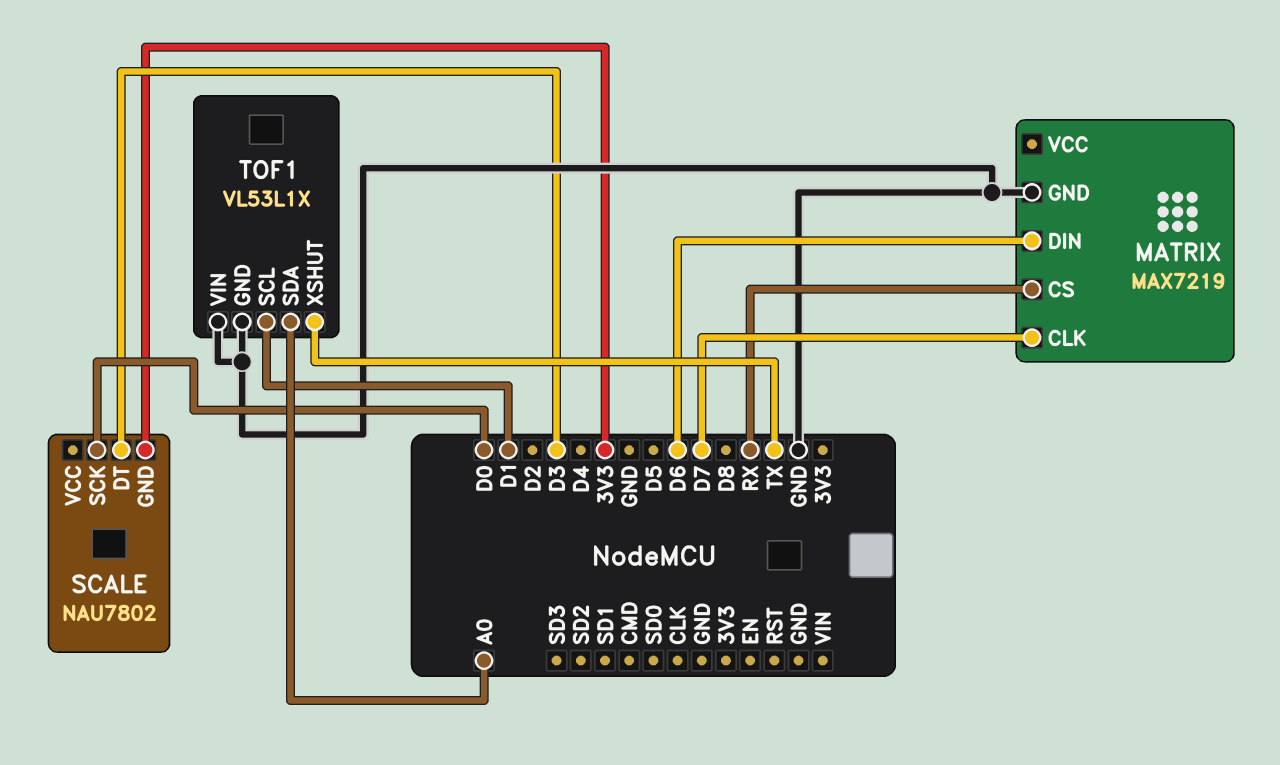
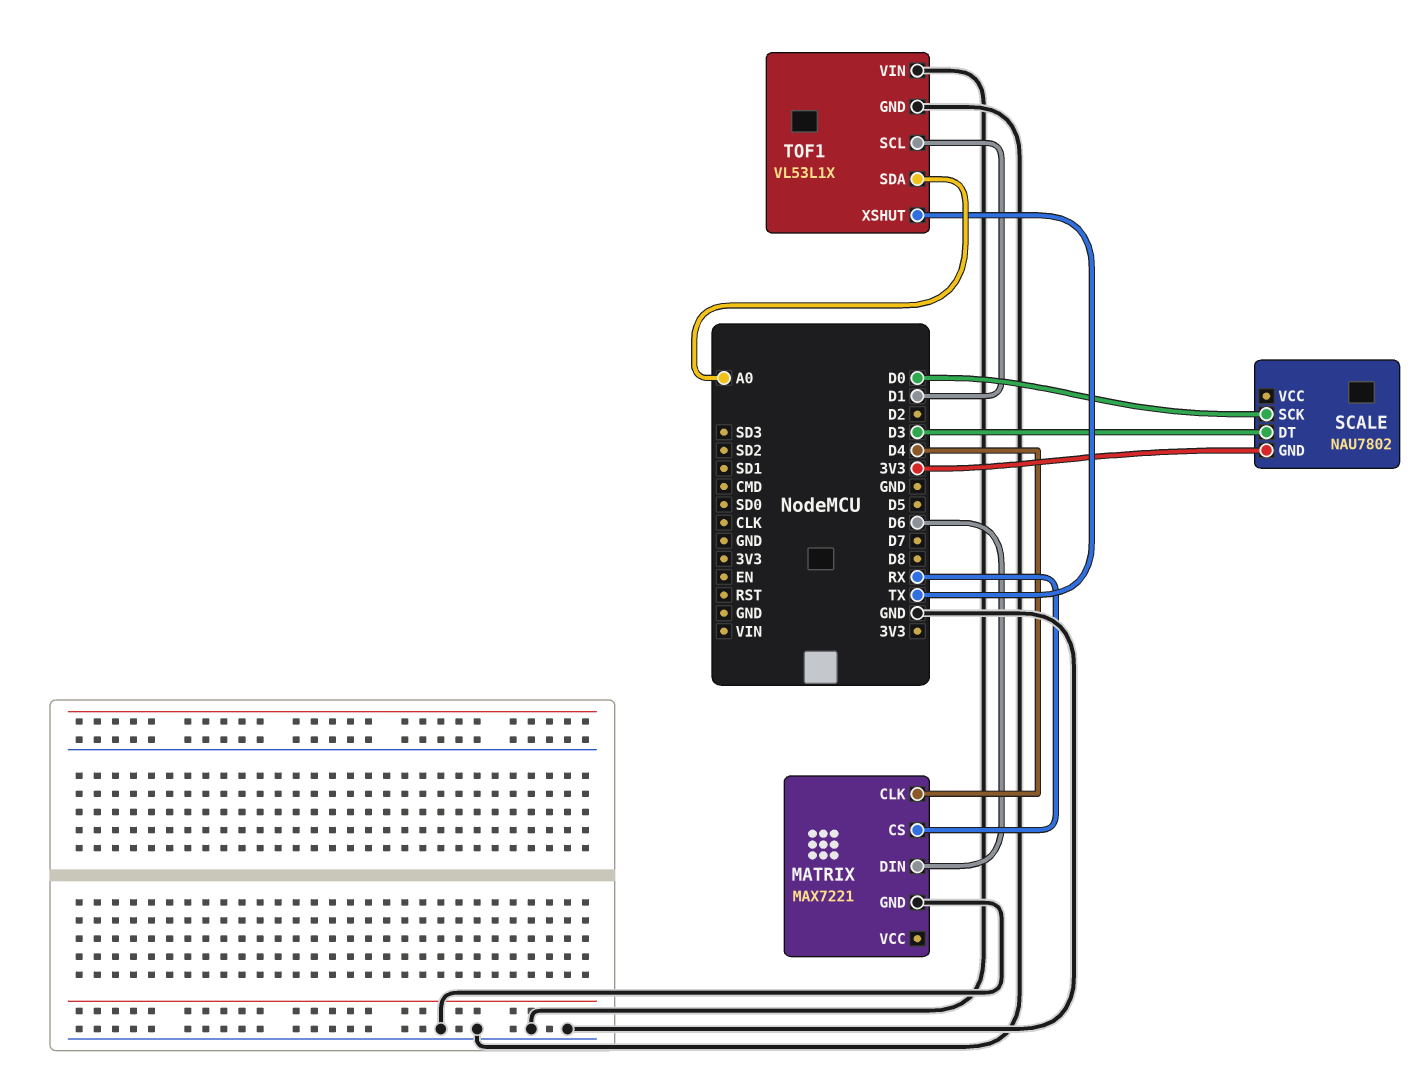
MATRIX: MAX7219 -> MAX7221
MATRIX pin CLK: D7 -> D4

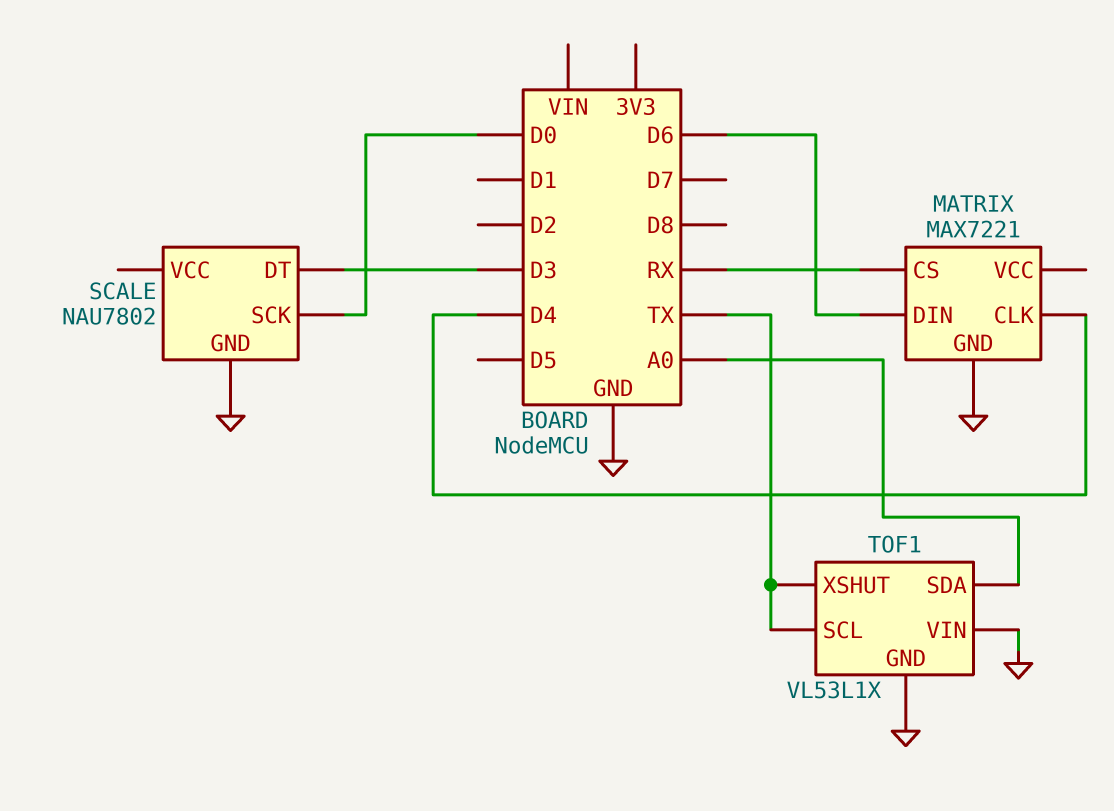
SCALE pin GND: 3V3 -> GND
TOF1 pin SCL: D1 -> TX

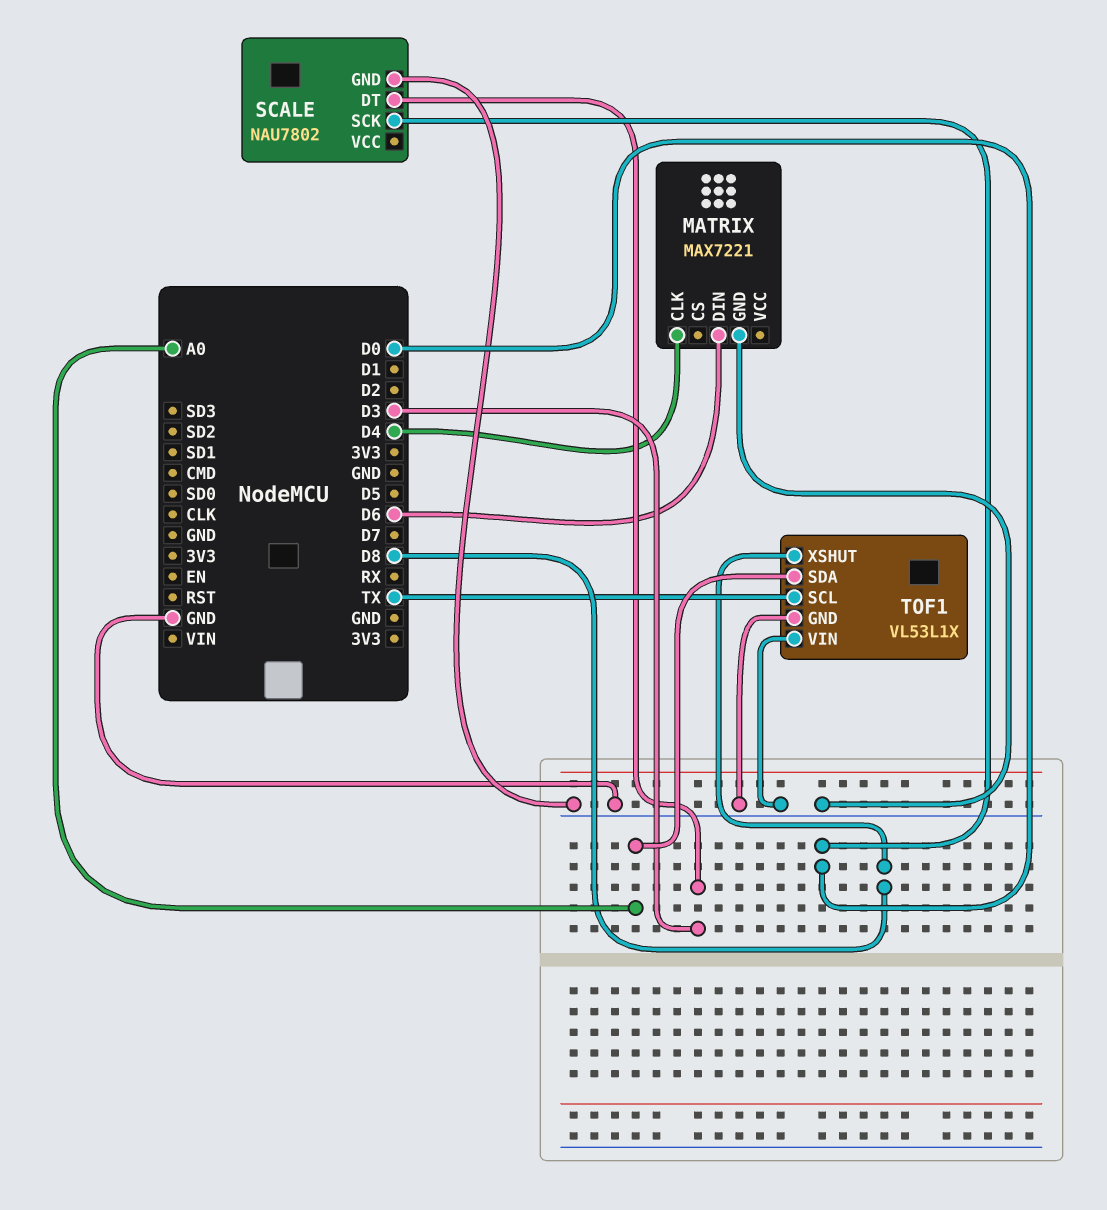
MATRIX pin CS: RX -> none
TOF1 pin XSHUT: TX -> D8

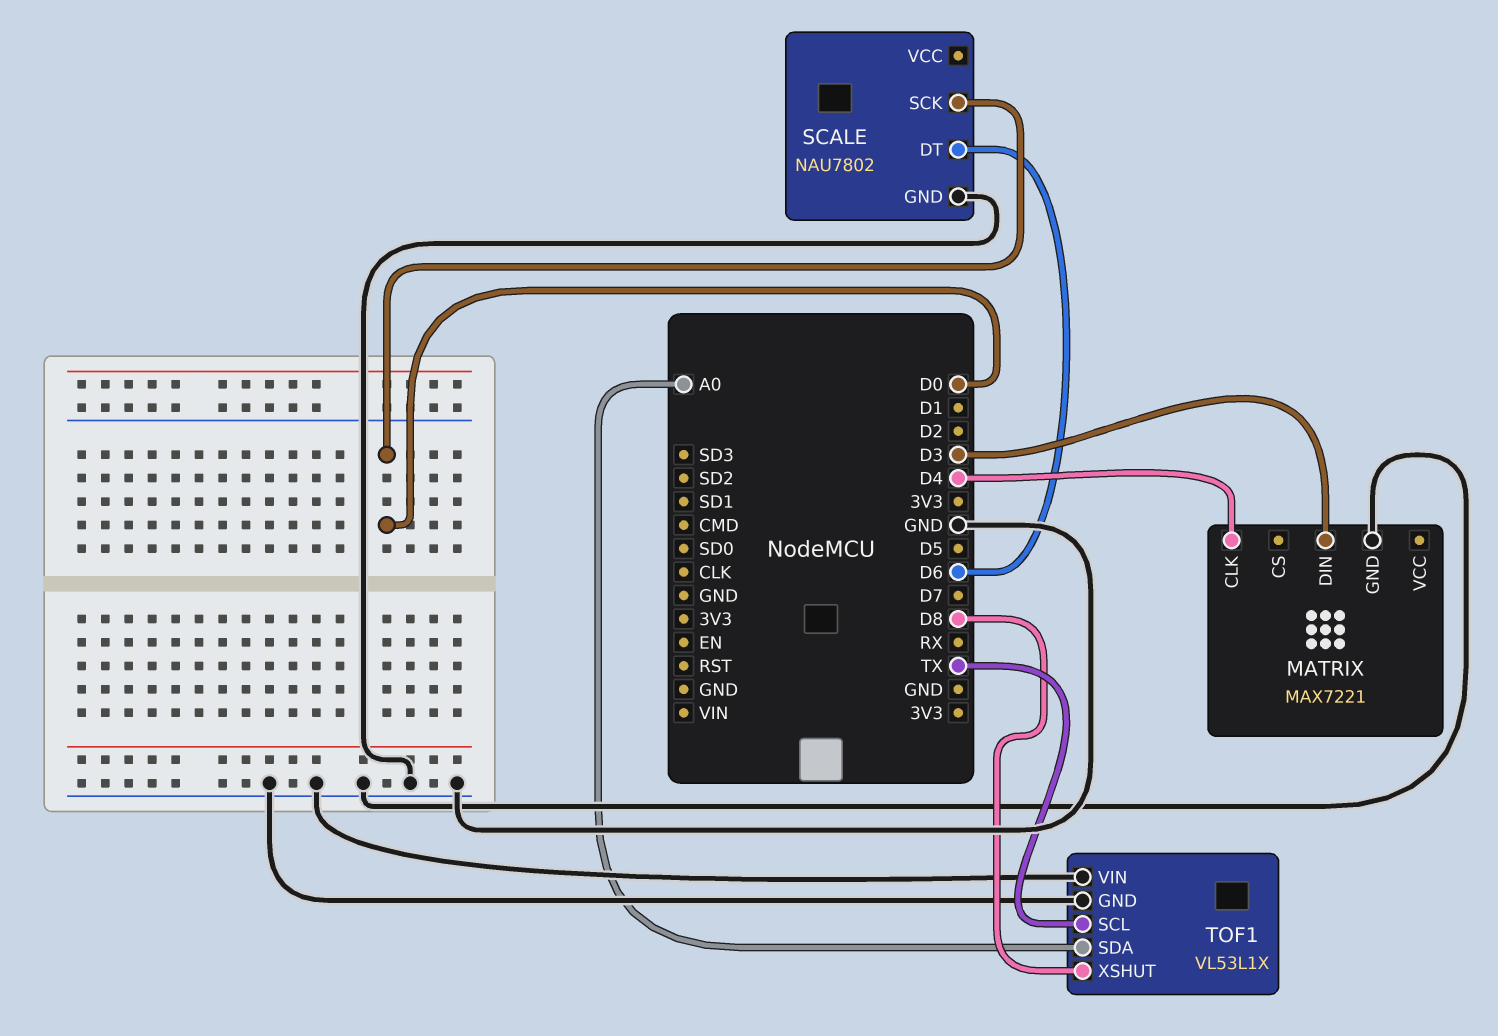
MATRIX pin DIN: D6 -> D3
SCALE pin DT: D3 -> D6

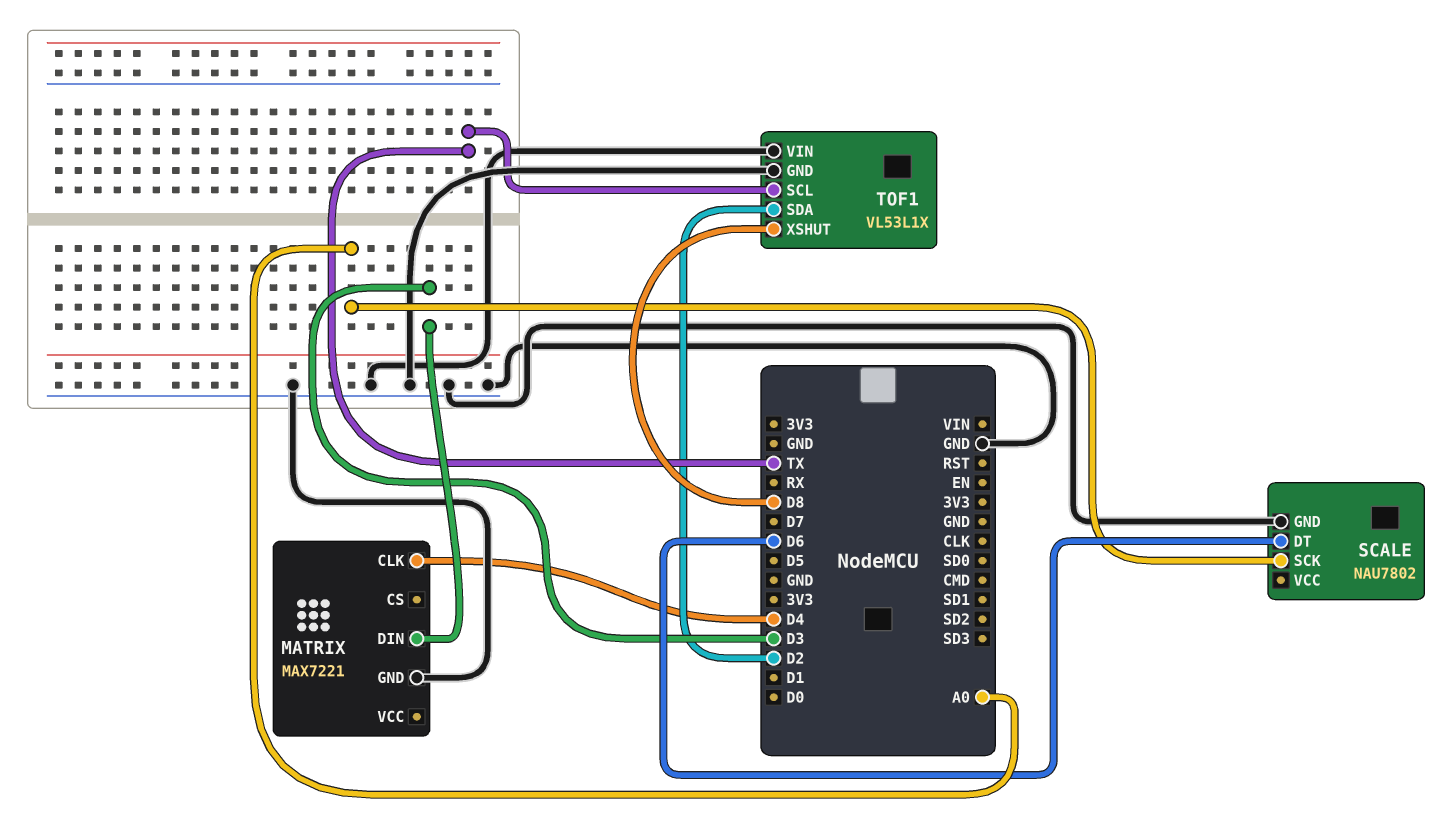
SCALE pin SCK: D0 -> A0
TOF1 pin SDA: A0 -> D2

